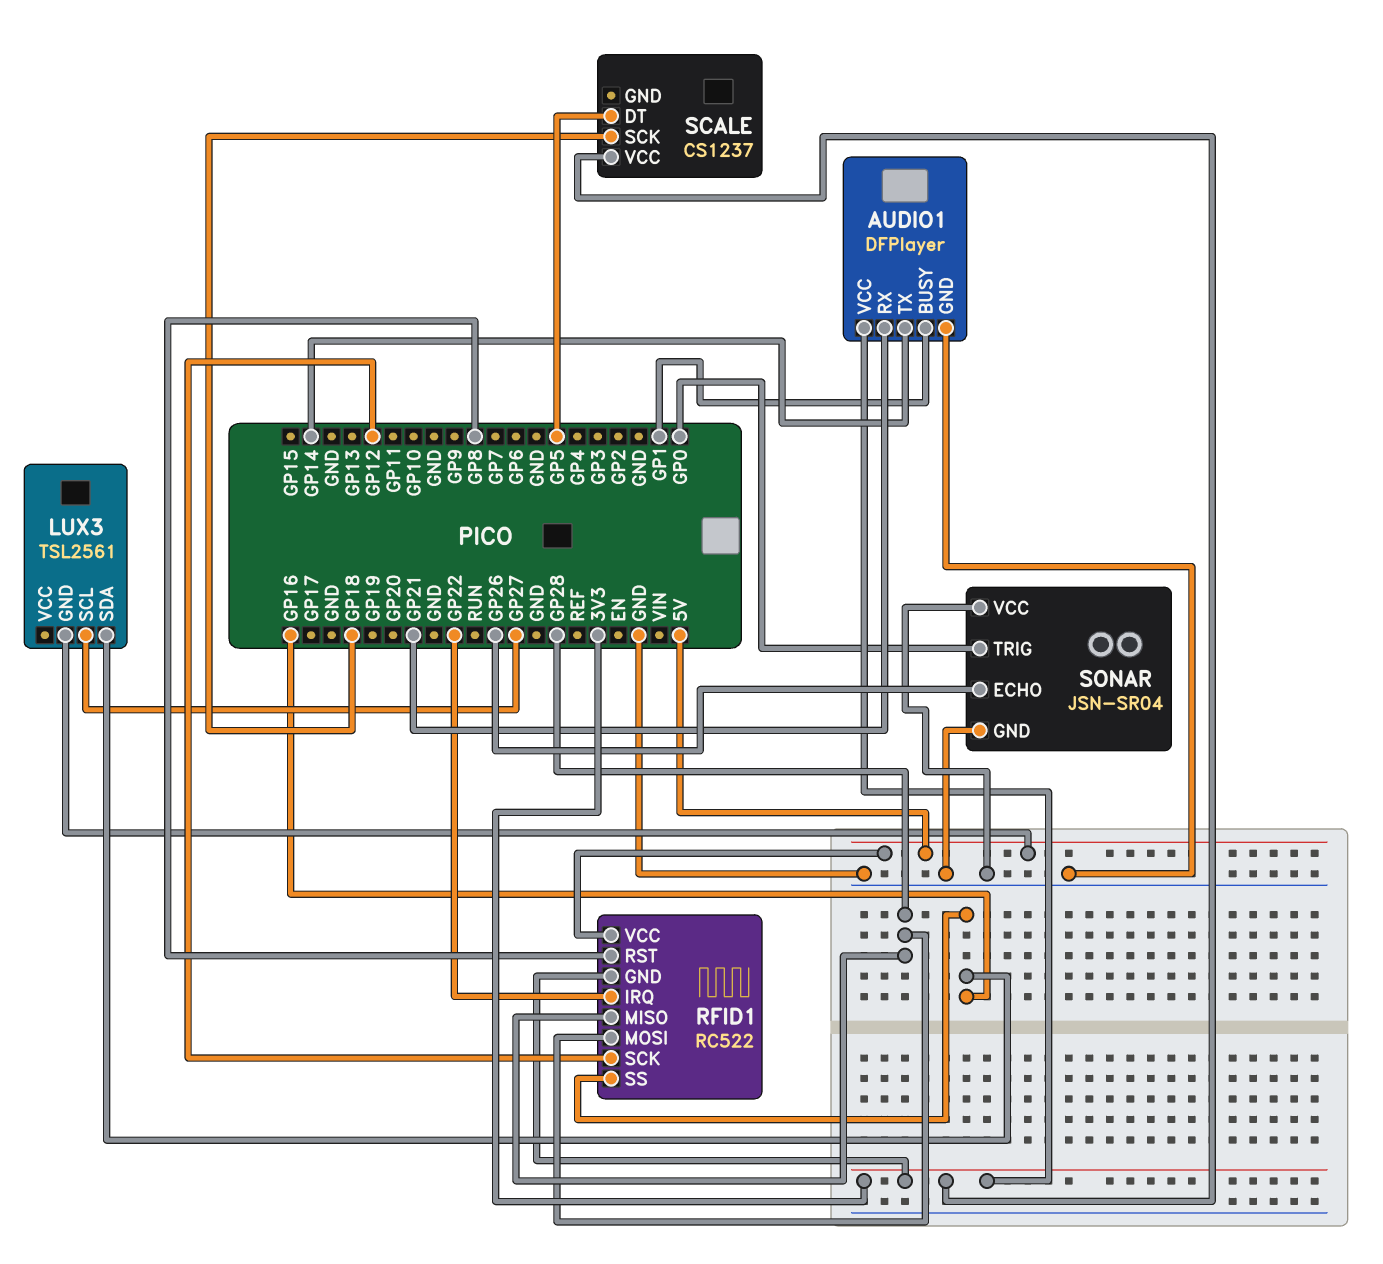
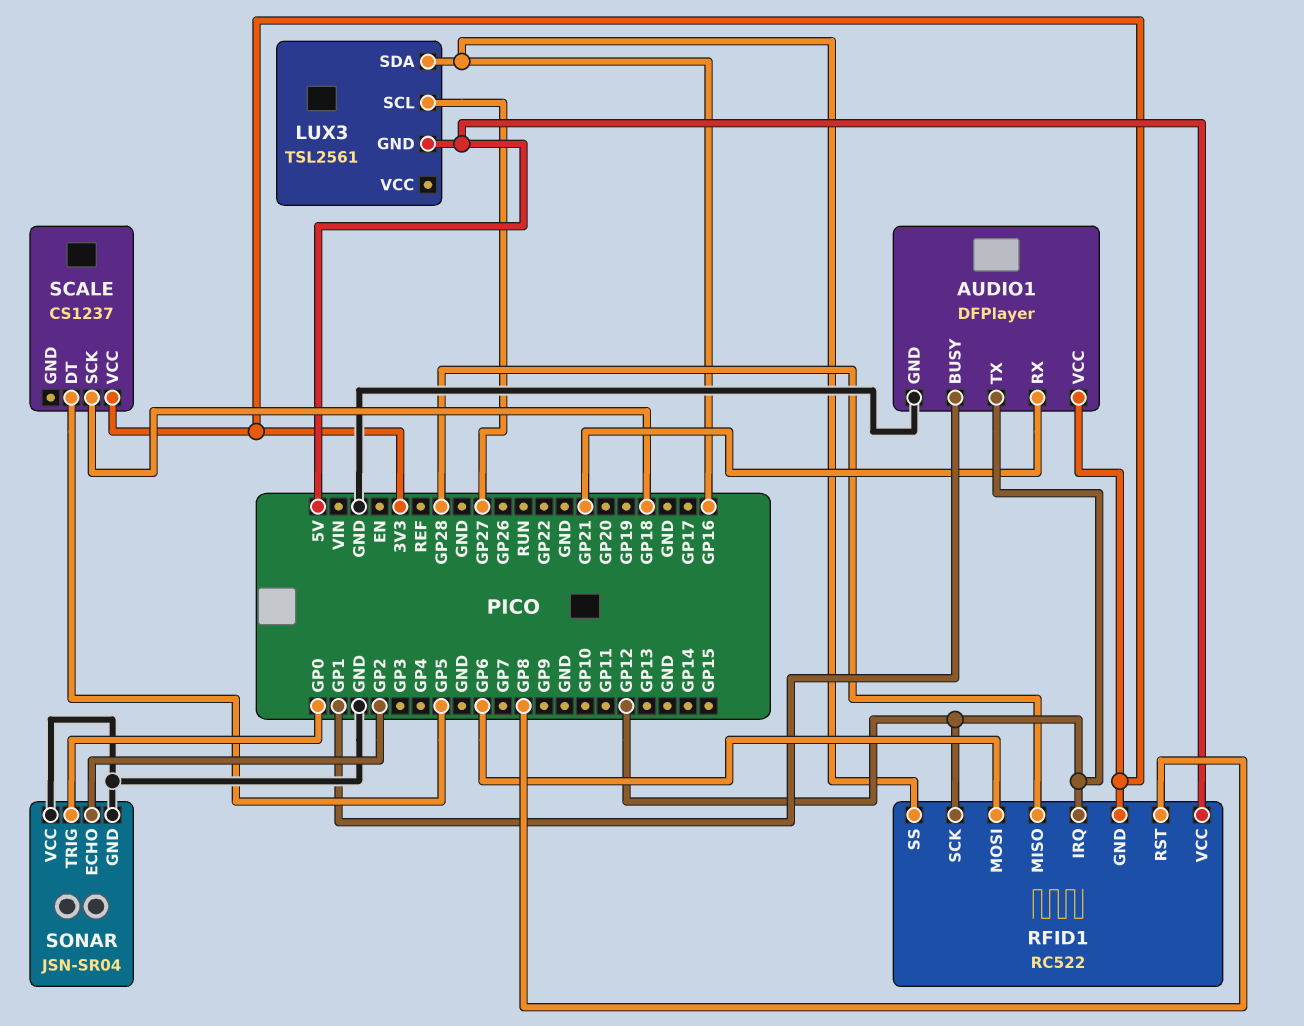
AUDIO1 pin TX: GP14 -> GP12
RFID1 pin IRQ: GP22 -> GP12
RFID1 pin MOSI: GP28 -> GP6
SONAR pin ECHO: GP26 -> GP2

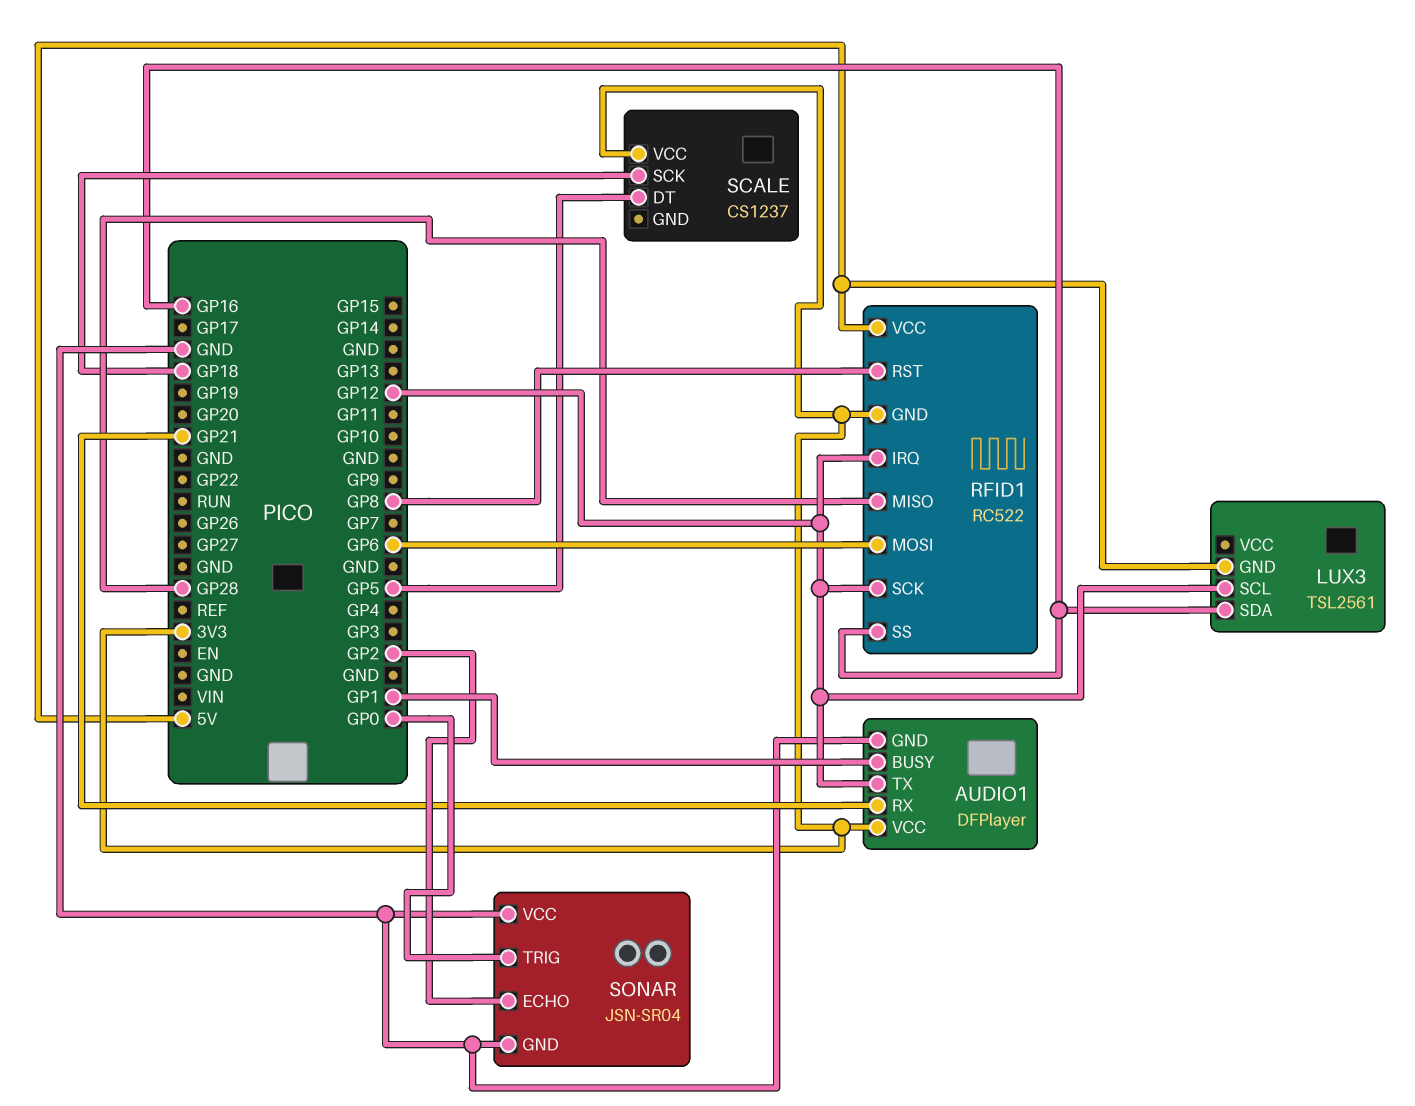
LUX3 pin SCL: GP27 -> GP12

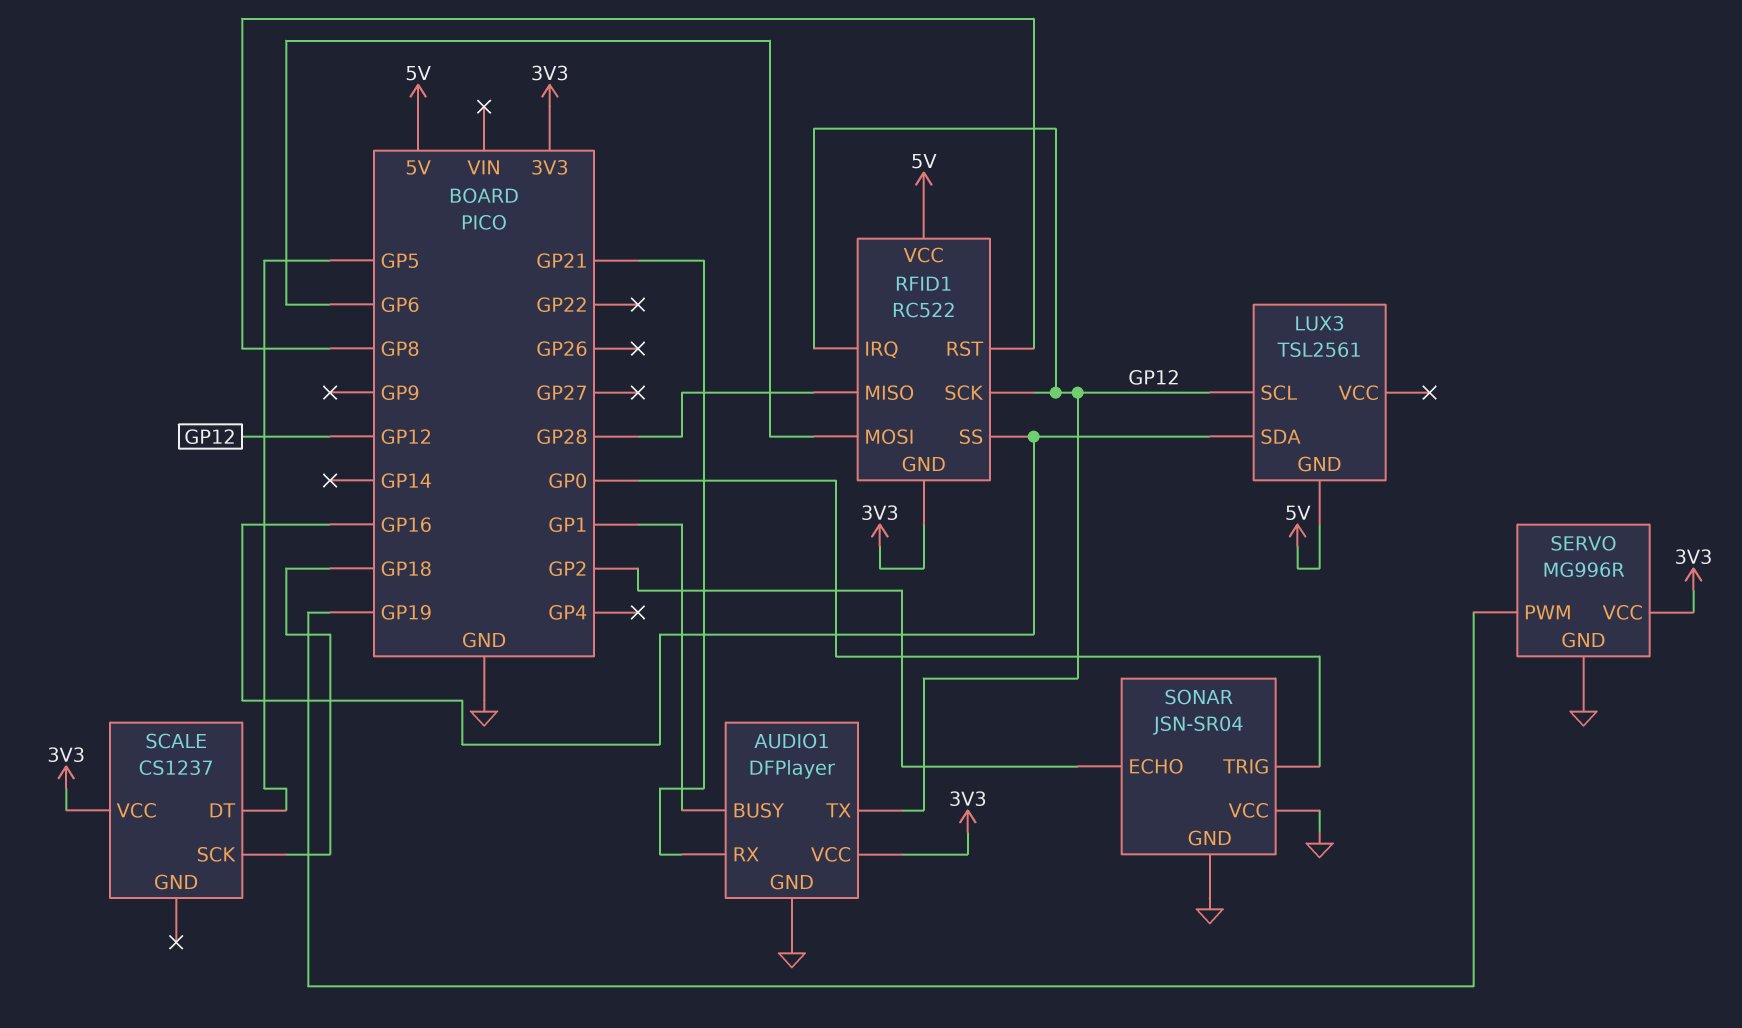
SERVO: none -> MG996R
SERVO pin GND: none -> GND
SERVO pin PWM: none -> GP19
SERVO pin VCC: none -> 3V3

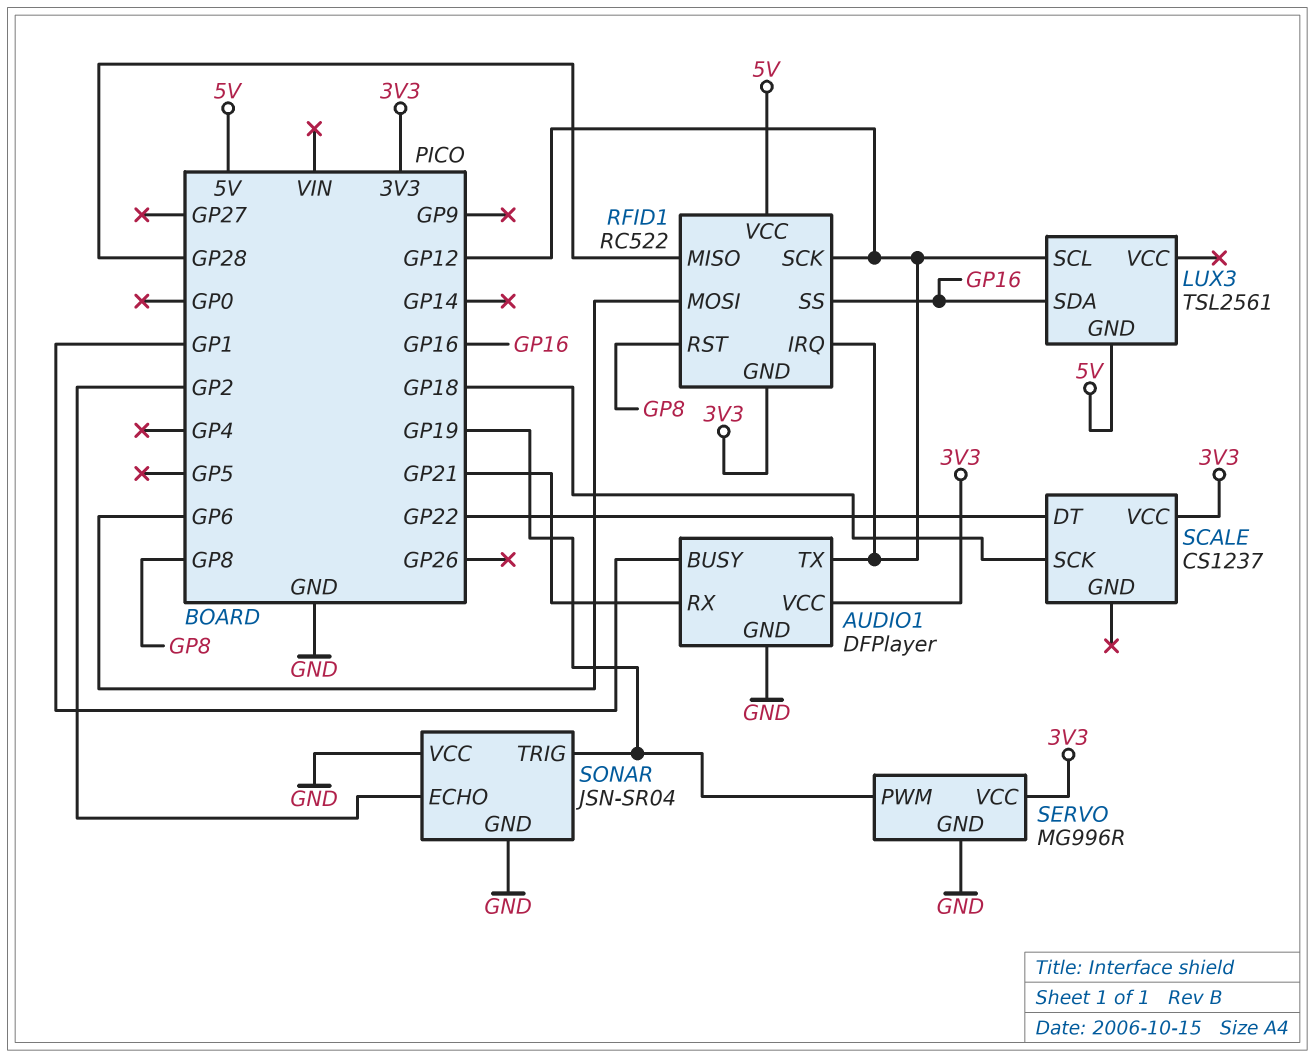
SCALE pin DT: GP5 -> GP22
SONAR pin TRIG: GP0 -> GP19

